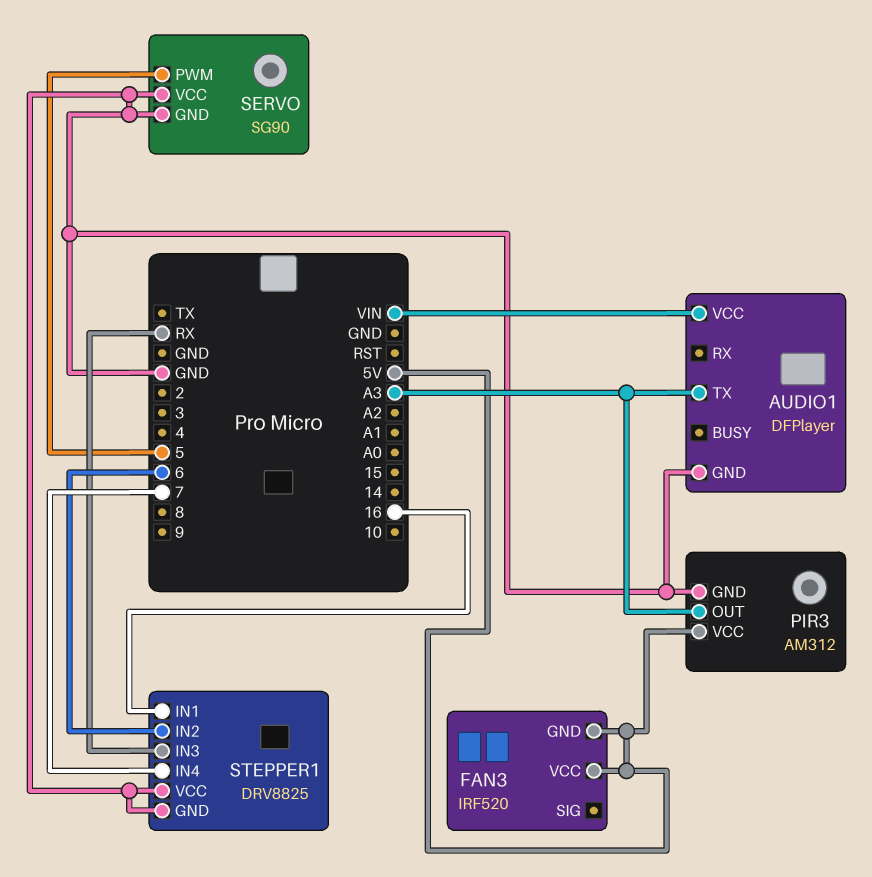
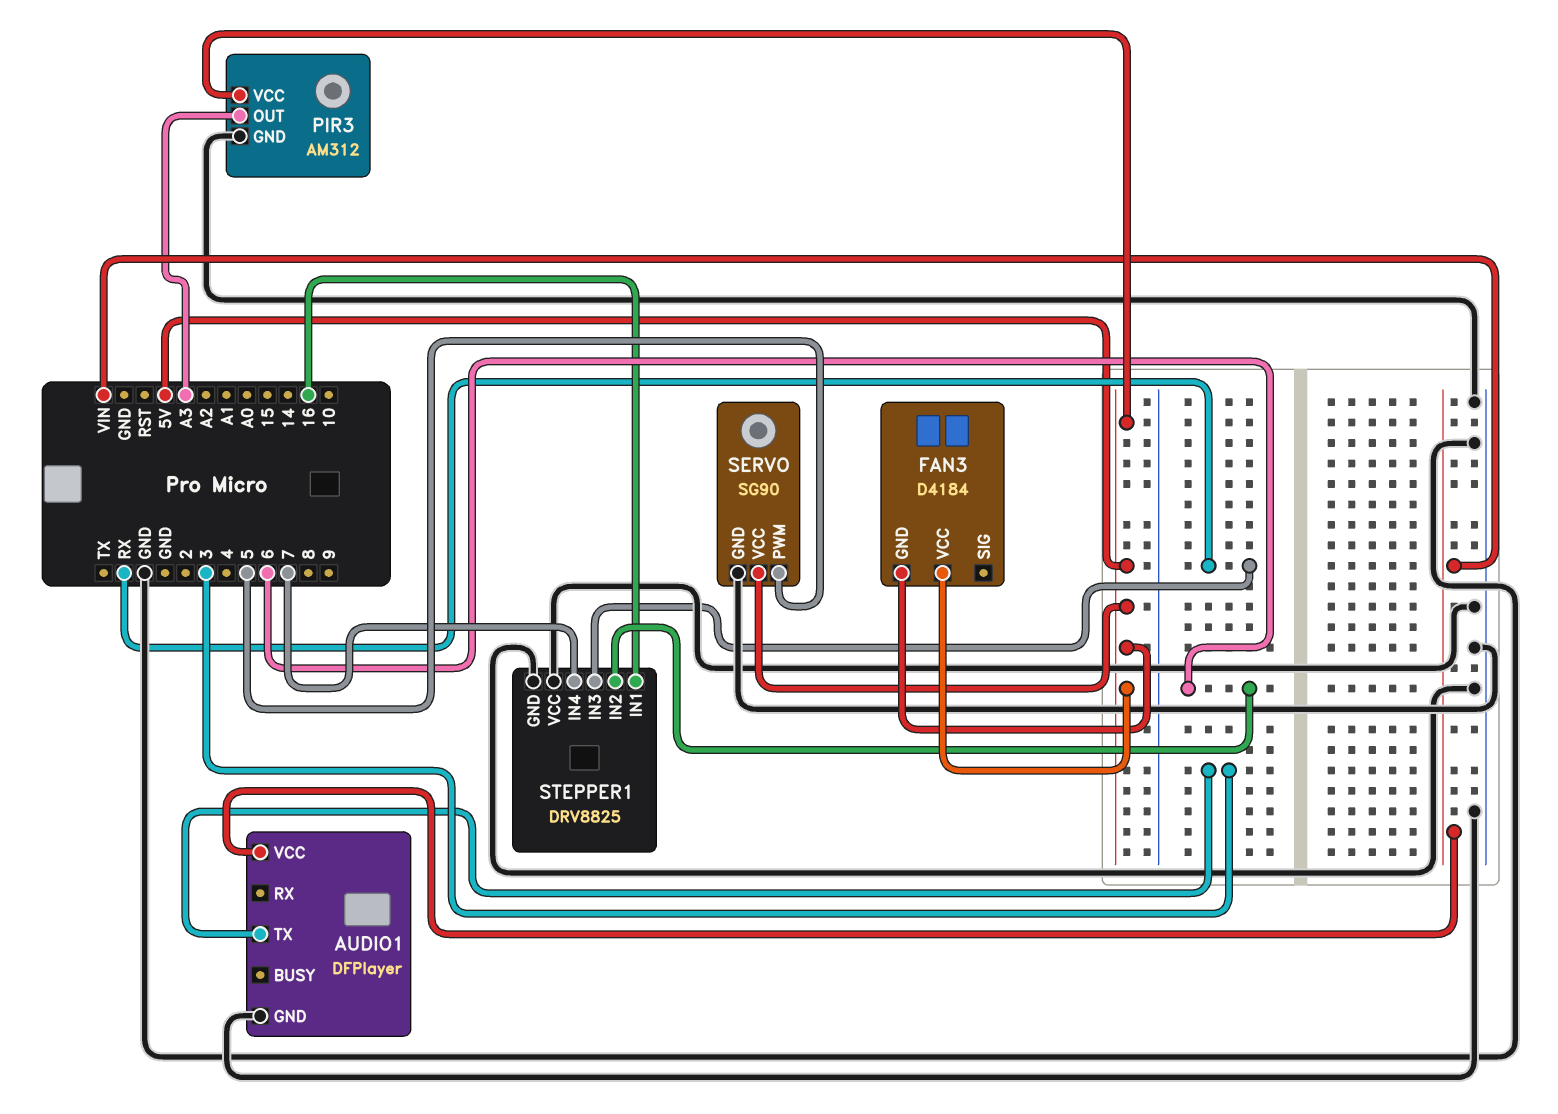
AUDIO1 pin TX: A3 -> 3
FAN3: IRF520 -> D4184
SERVO pin VCC: GND -> 5V

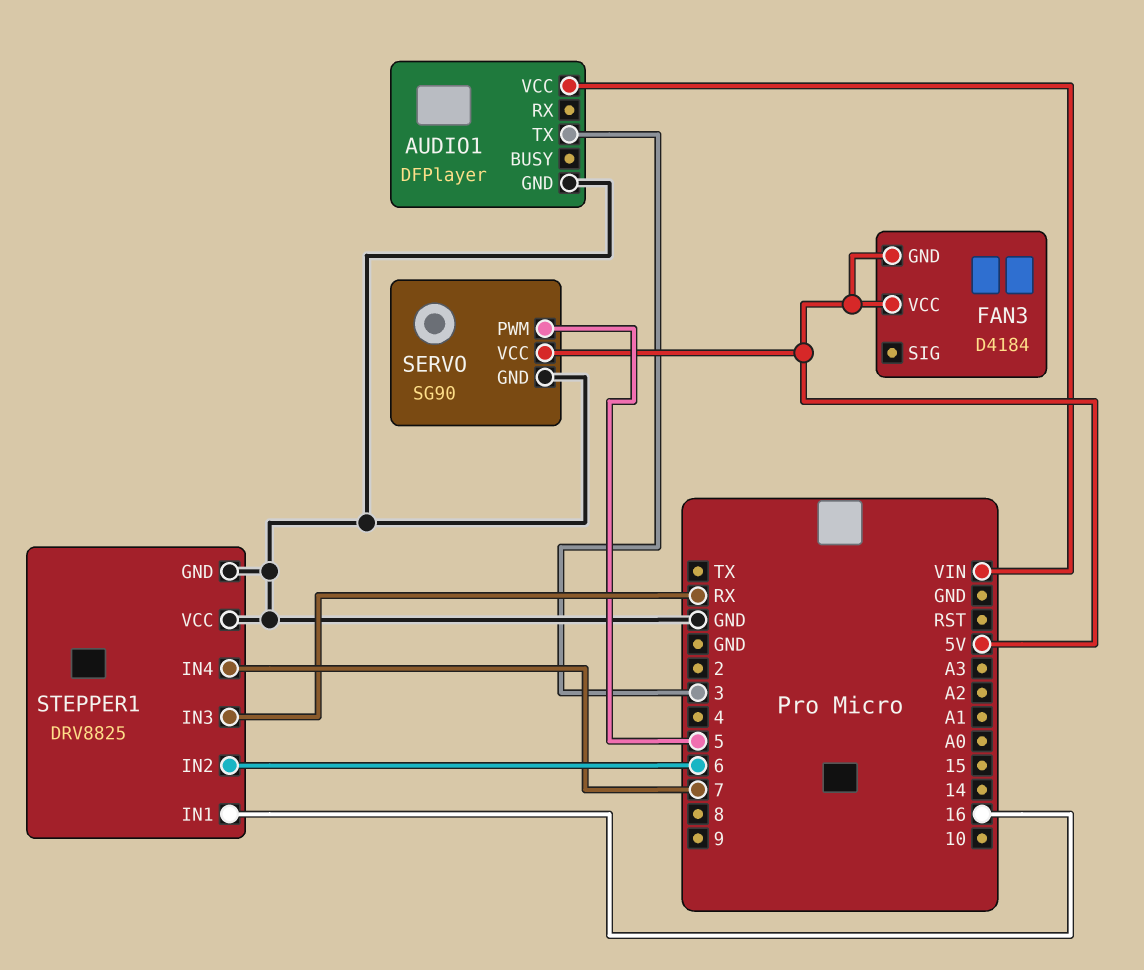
PIR3: AM312 -> none
PIR3 pin GND: GND -> none
PIR3 pin OUT: A3 -> none
PIR3 pin VCC: 5V -> none

